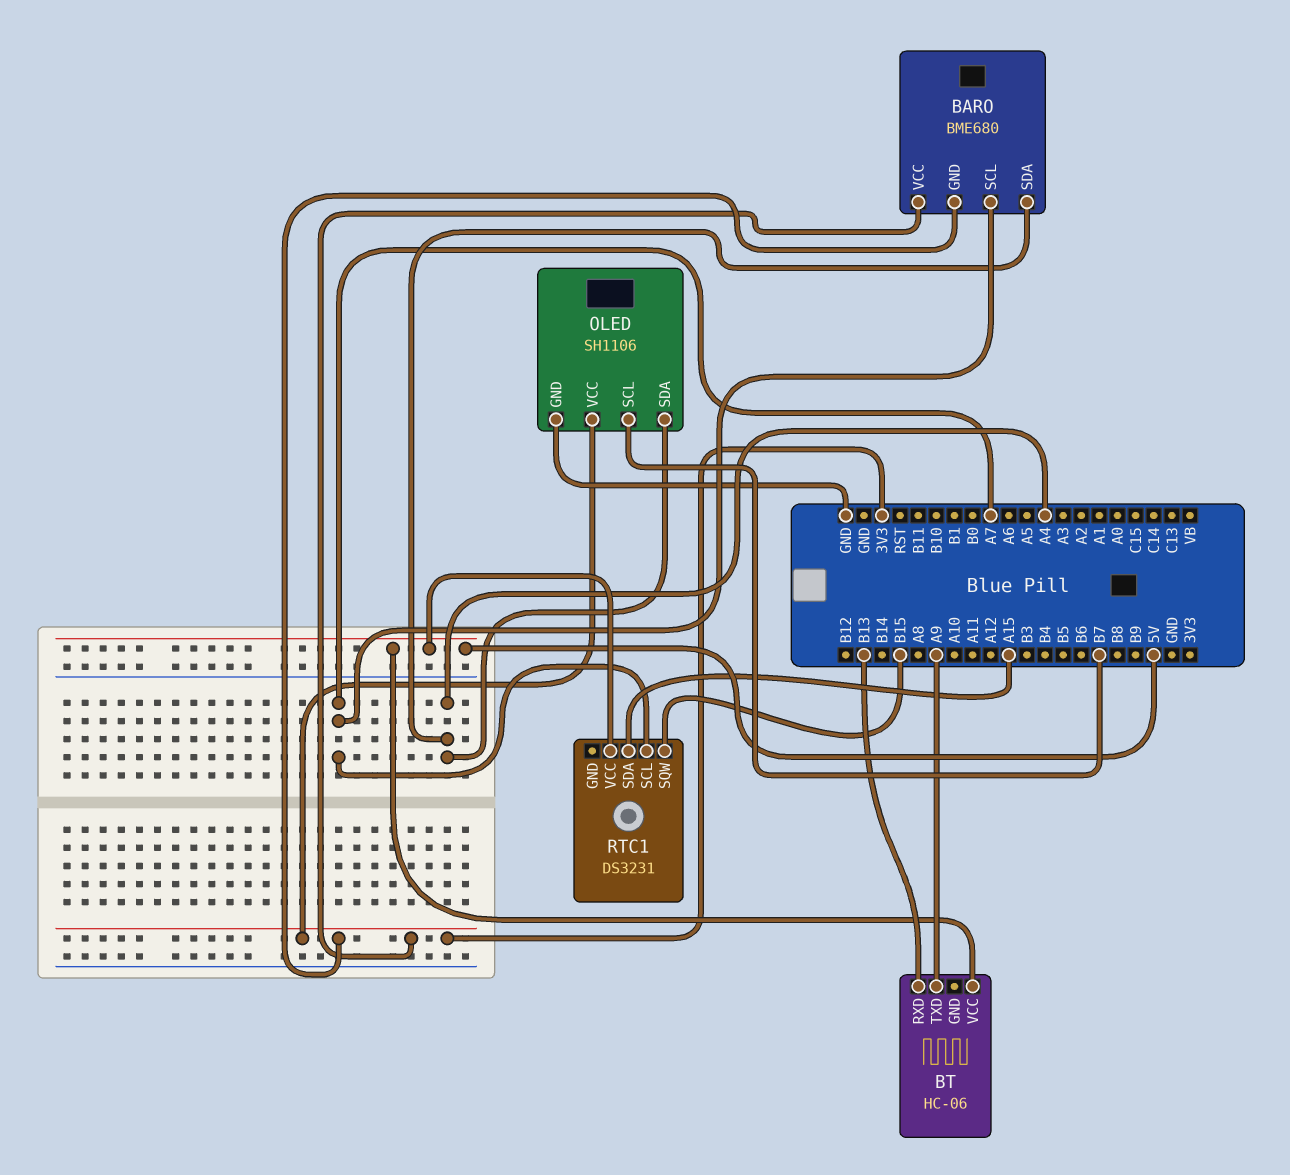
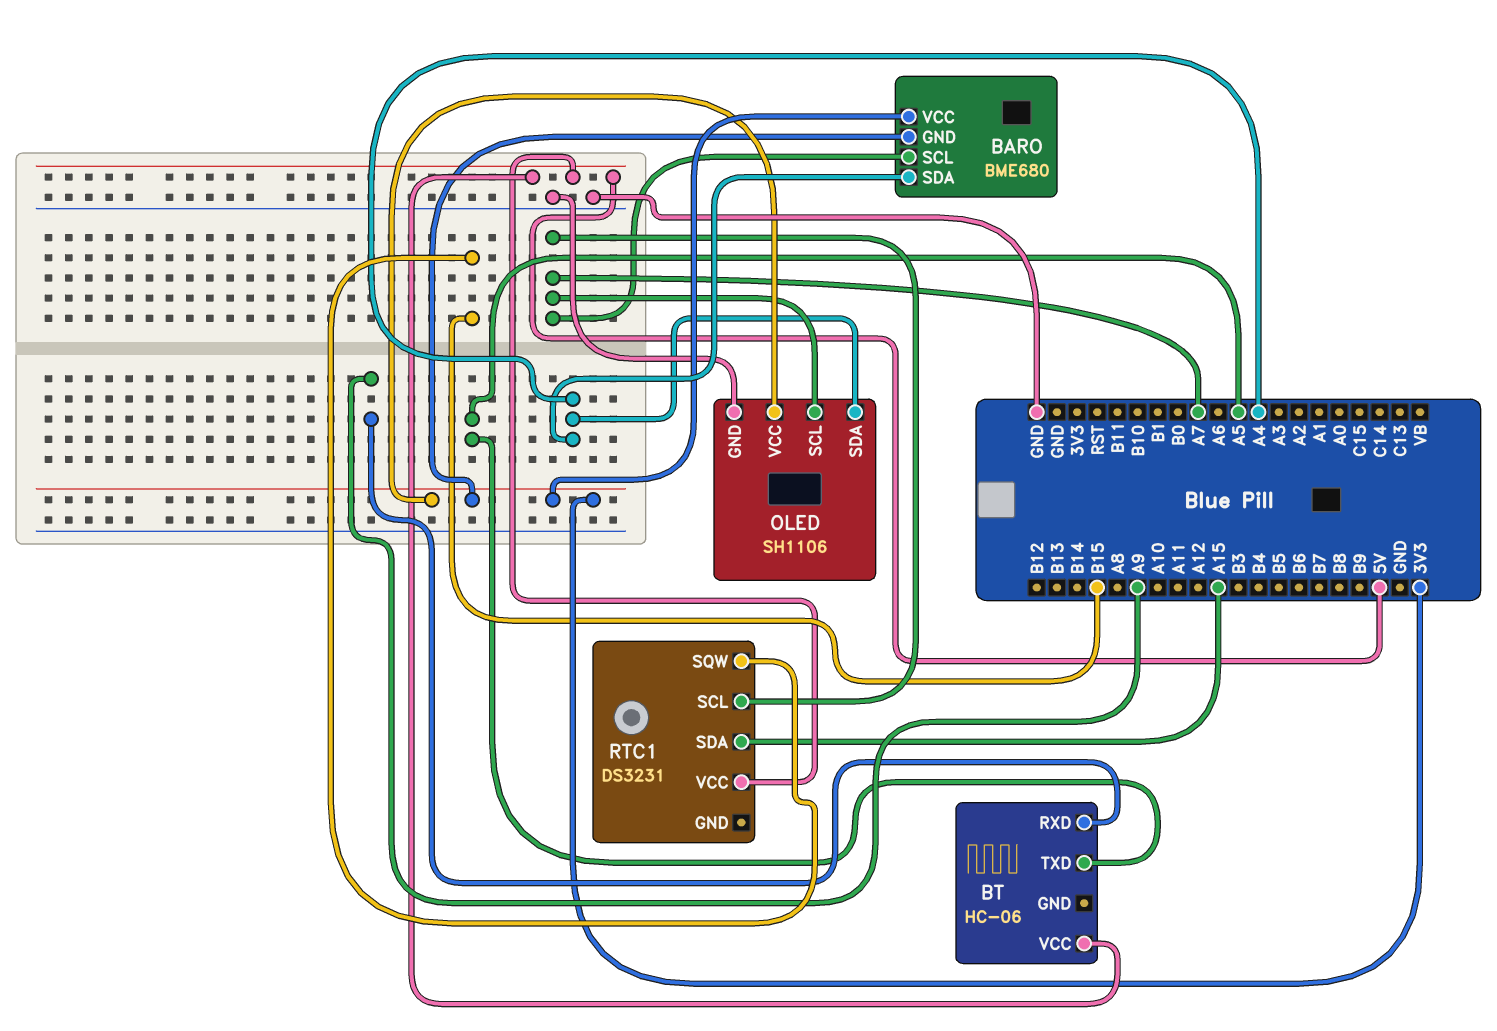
BT pin RXD: B13 -> A9
BT pin TXD: A9 -> A5
OLED pin SCL: B7 -> A7

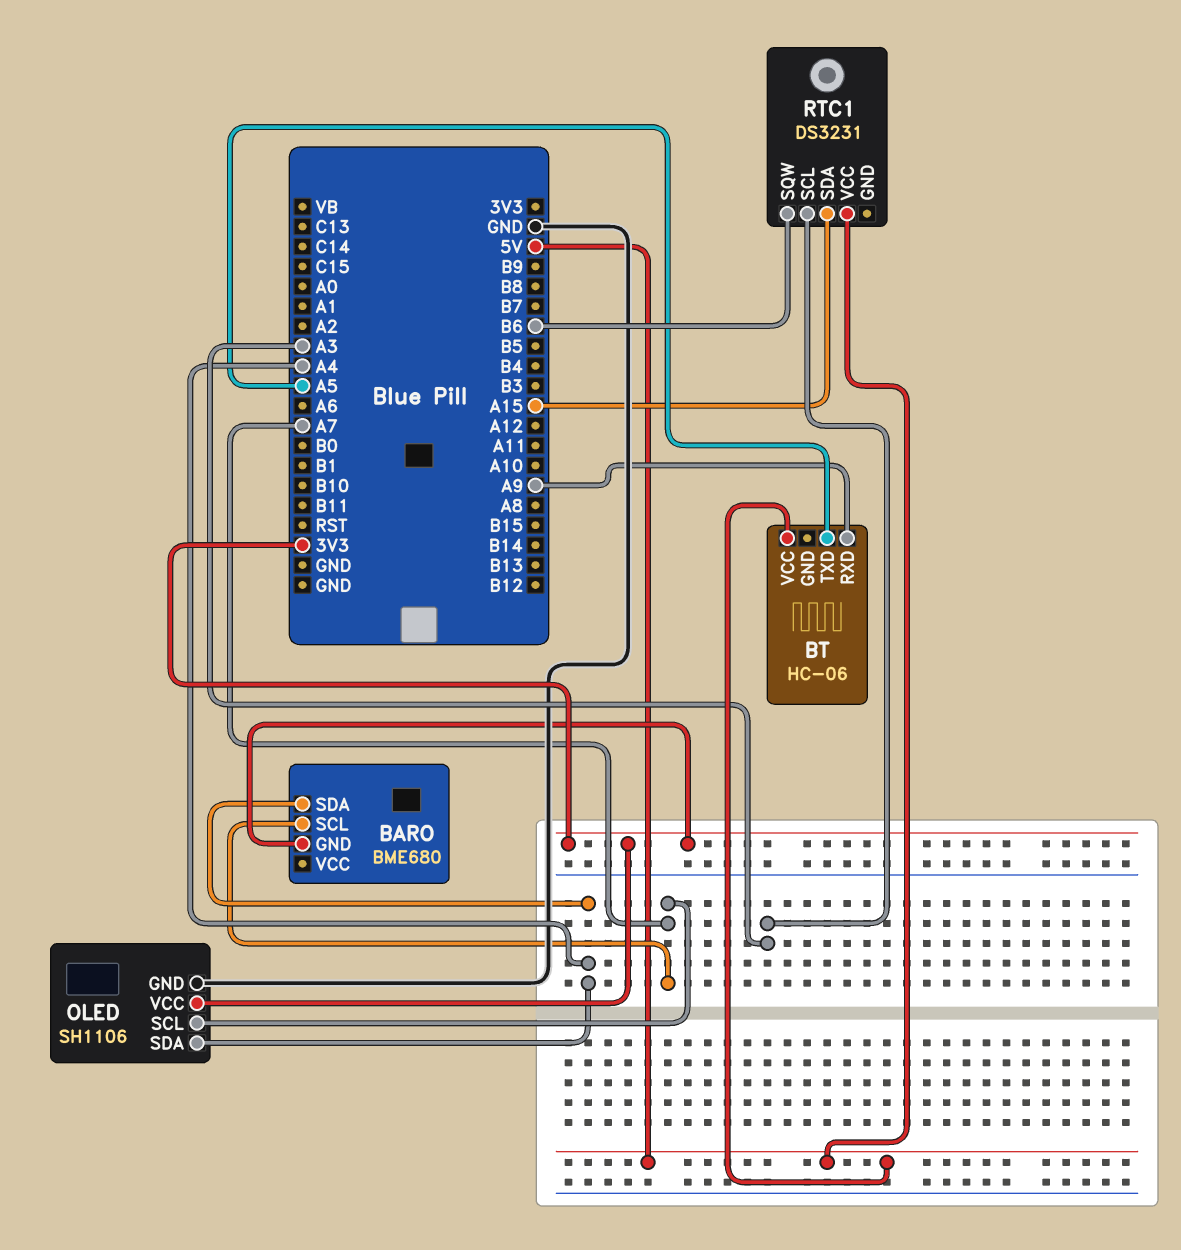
BARO pin VCC: 3V3 -> none
RTC1 pin SCL: A7 -> A3
RTC1 pin SQW: B15 -> B6

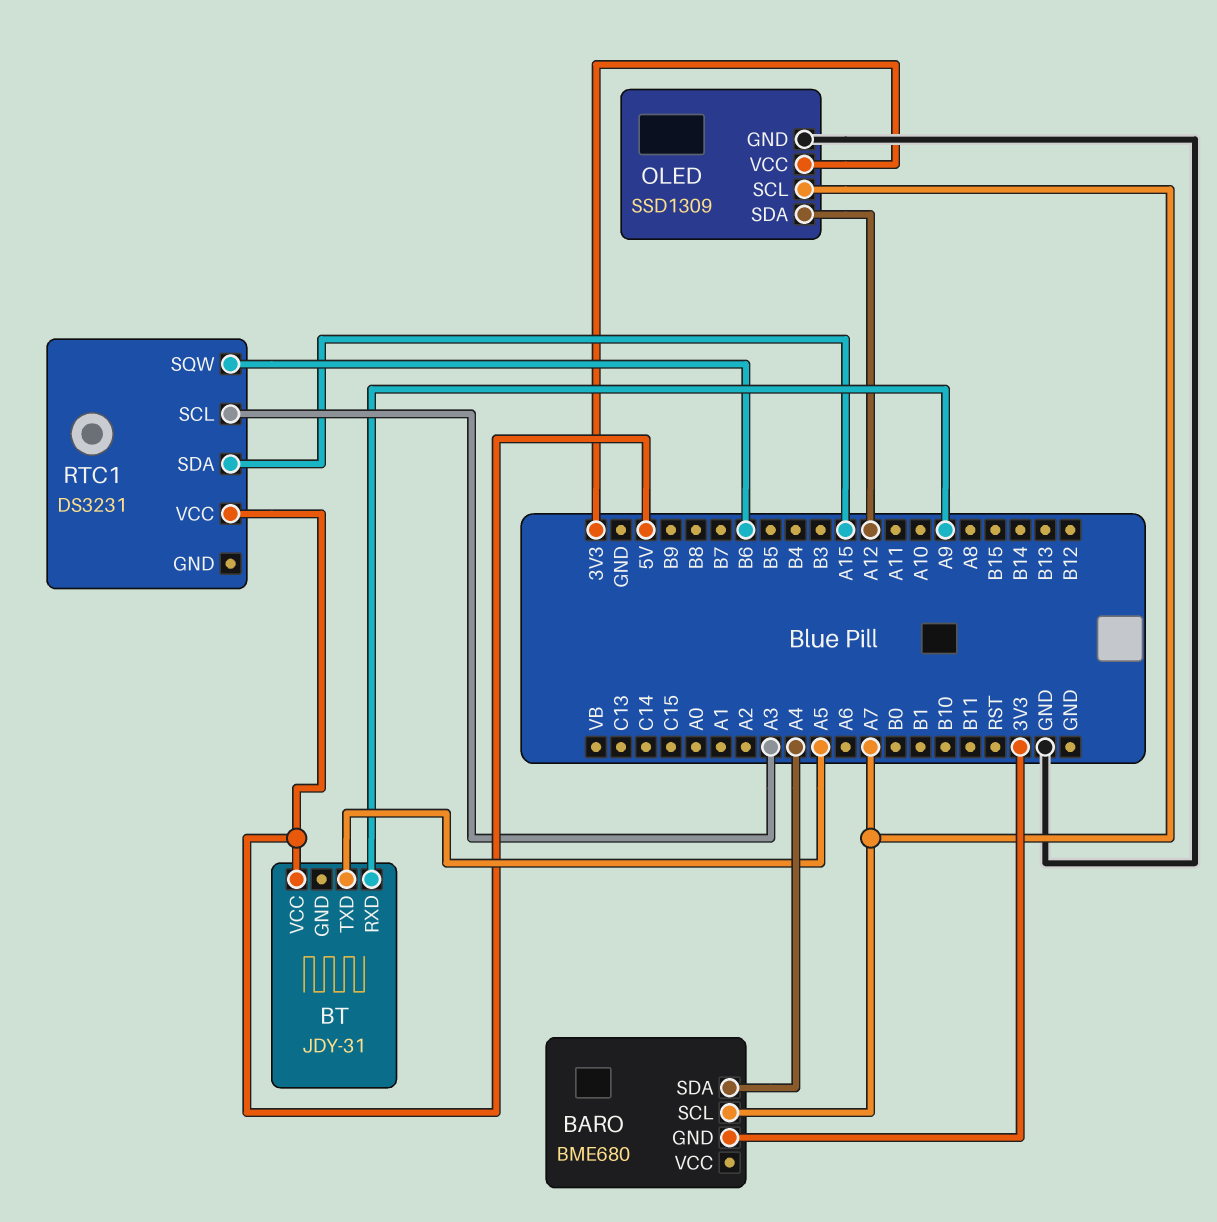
BT: HC-06 -> JDY-31
OLED: SH1106 -> SSD1309
OLED pin SDA: A4 -> A12

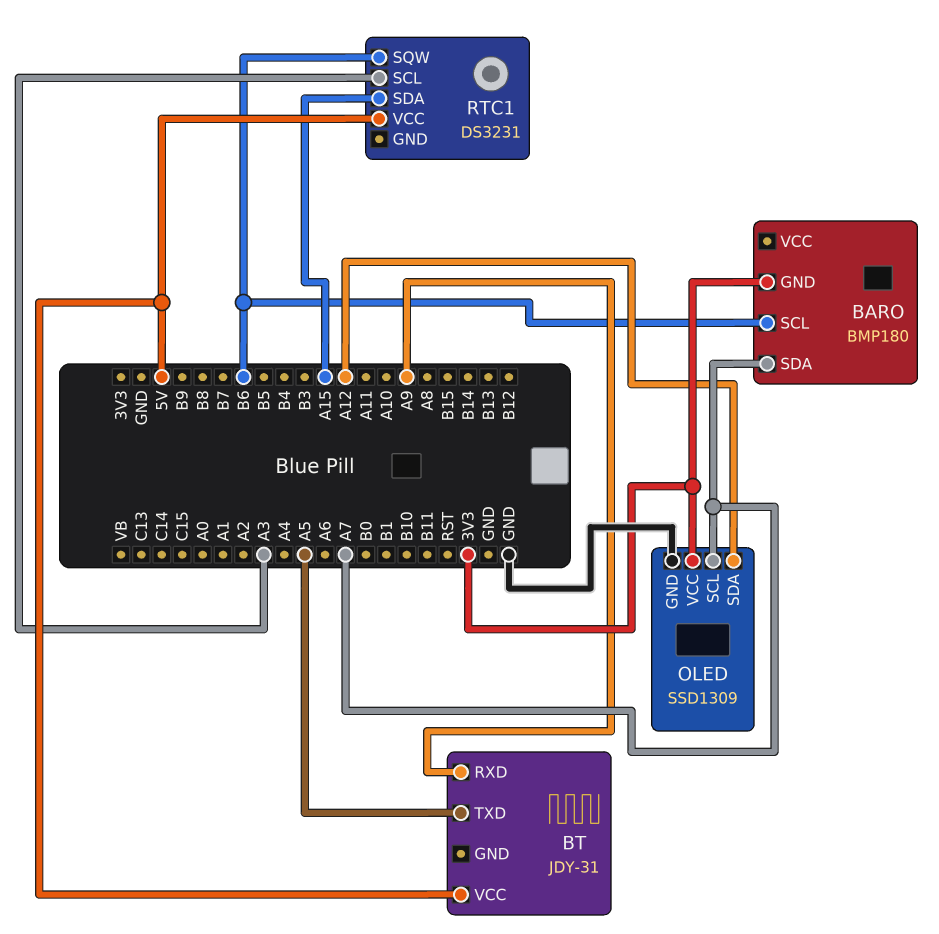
BARO: BME680 -> BMP180
BARO pin SCL: A7 -> B6
BARO pin SDA: A4 -> A7

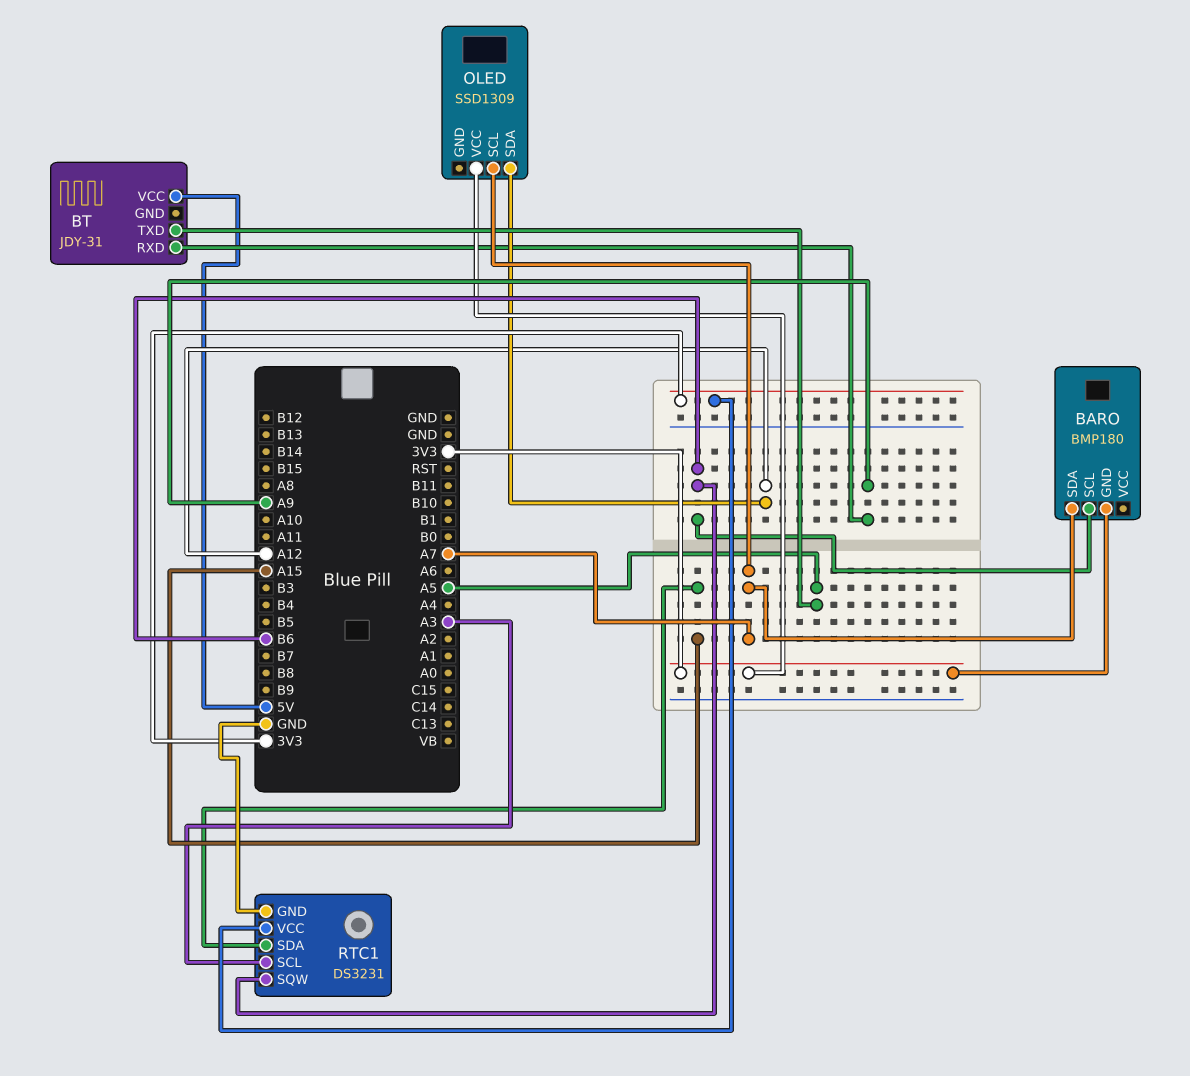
OLED pin GND: GND -> none
RTC1 pin GND: none -> GND
RTC1 pin VCC: 5V -> 3V3

